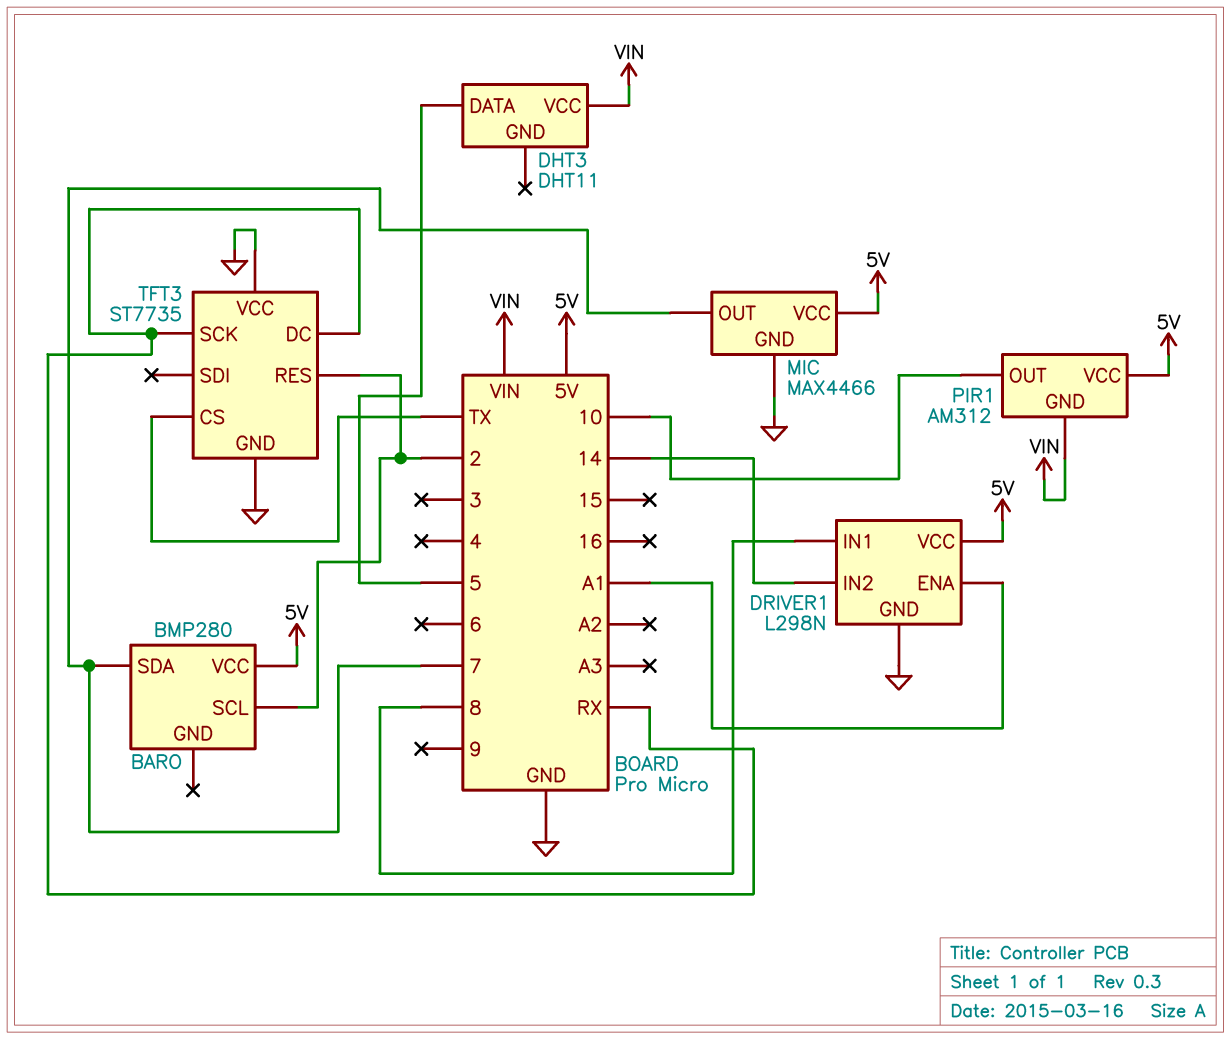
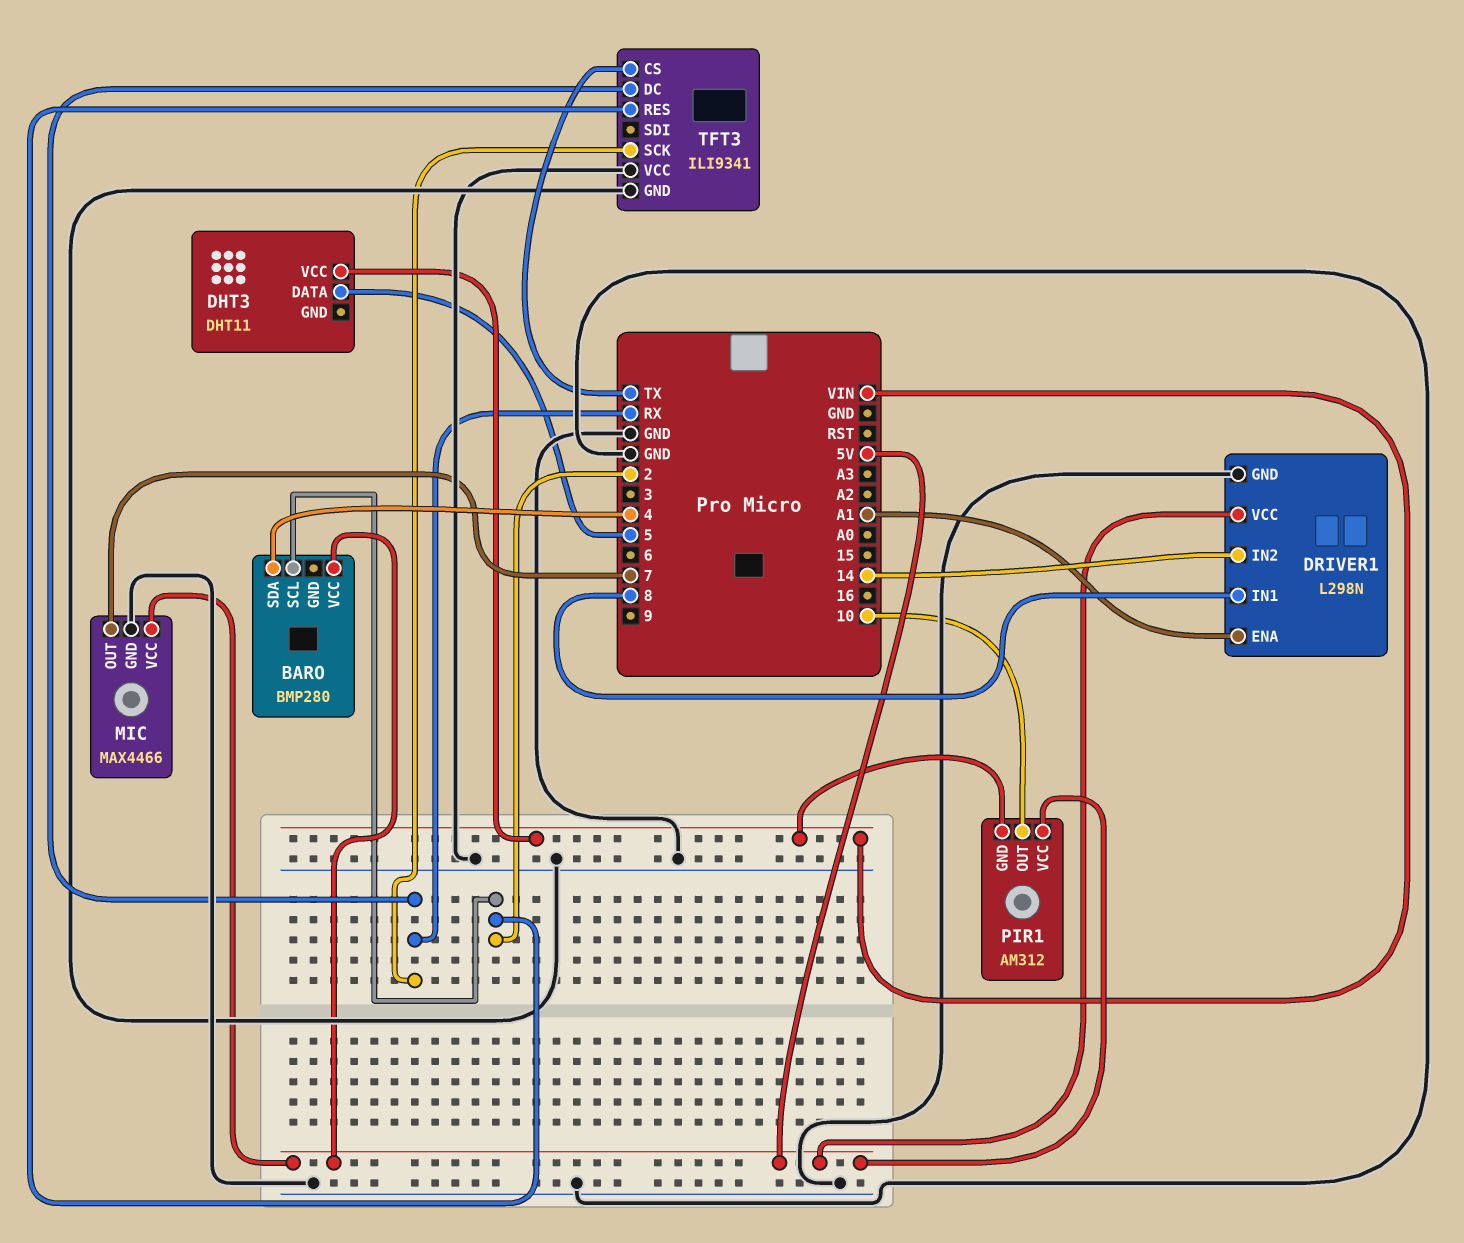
BARO pin SDA: 7 -> 4
TFT3: ST7735 -> ILI9341

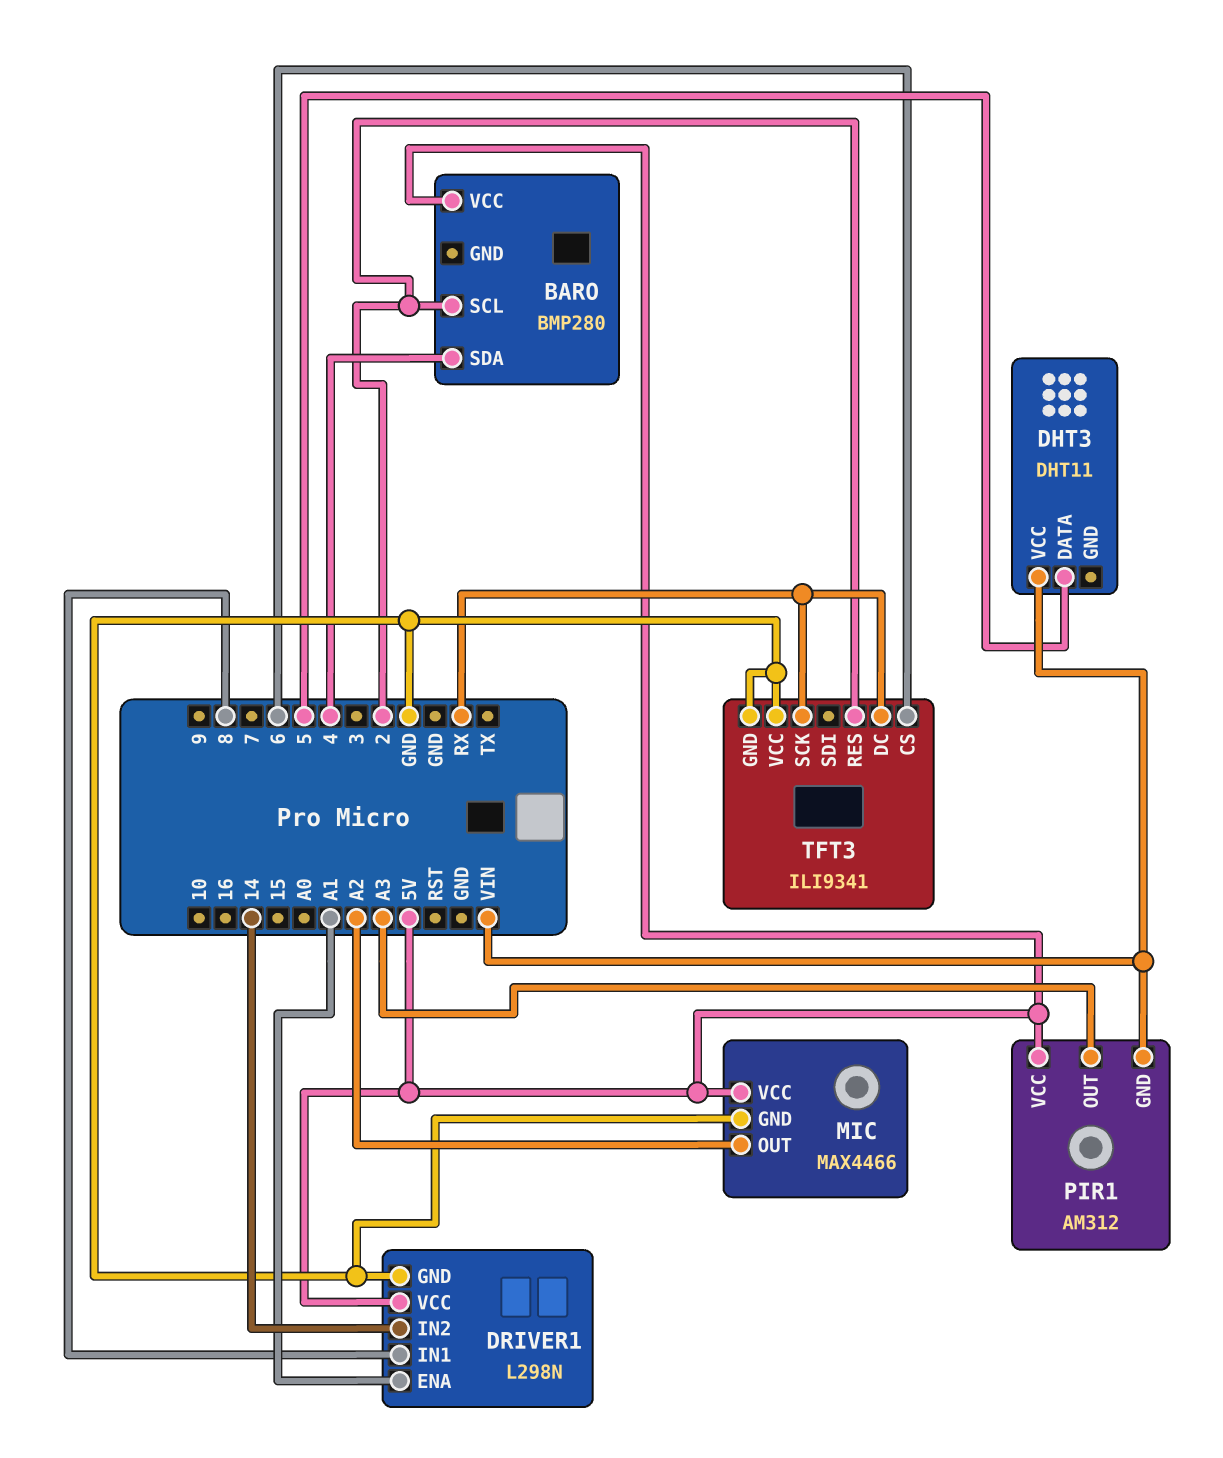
MIC pin OUT: 7 -> A2
PIR1 pin OUT: 10 -> A3
TFT3 pin CS: TX -> 6

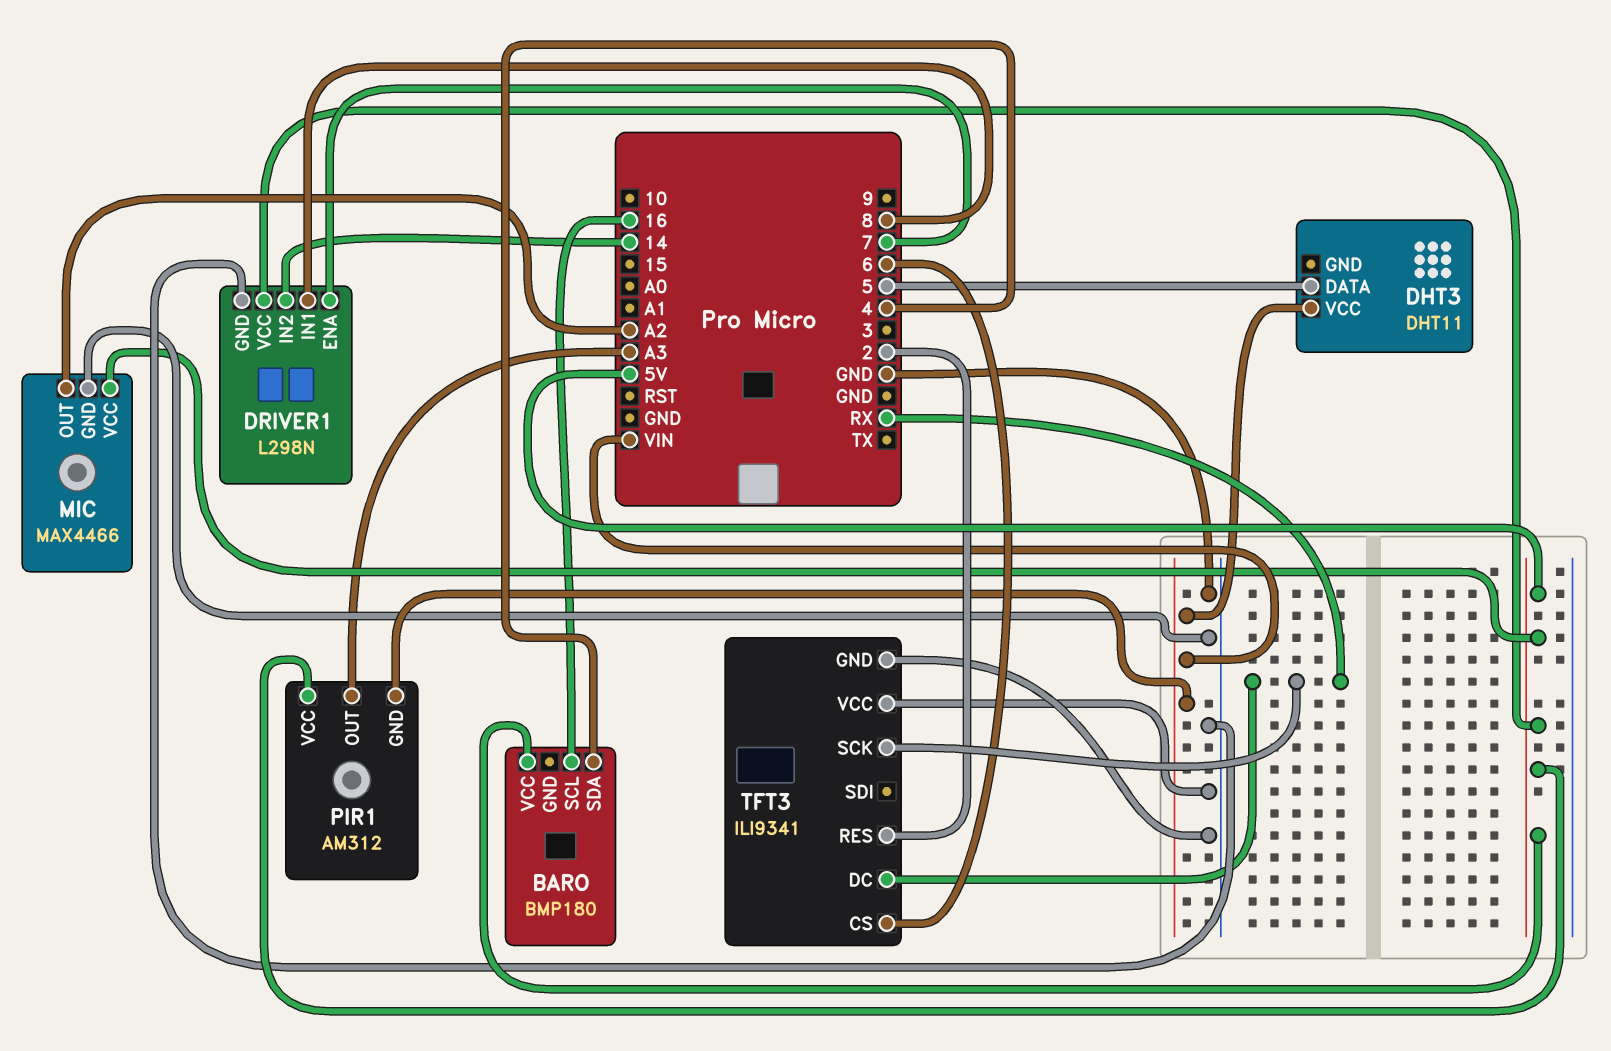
BARO: BMP280 -> BMP180
BARO pin SCL: 2 -> 16
DRIVER1 pin ENA: A1 -> 7

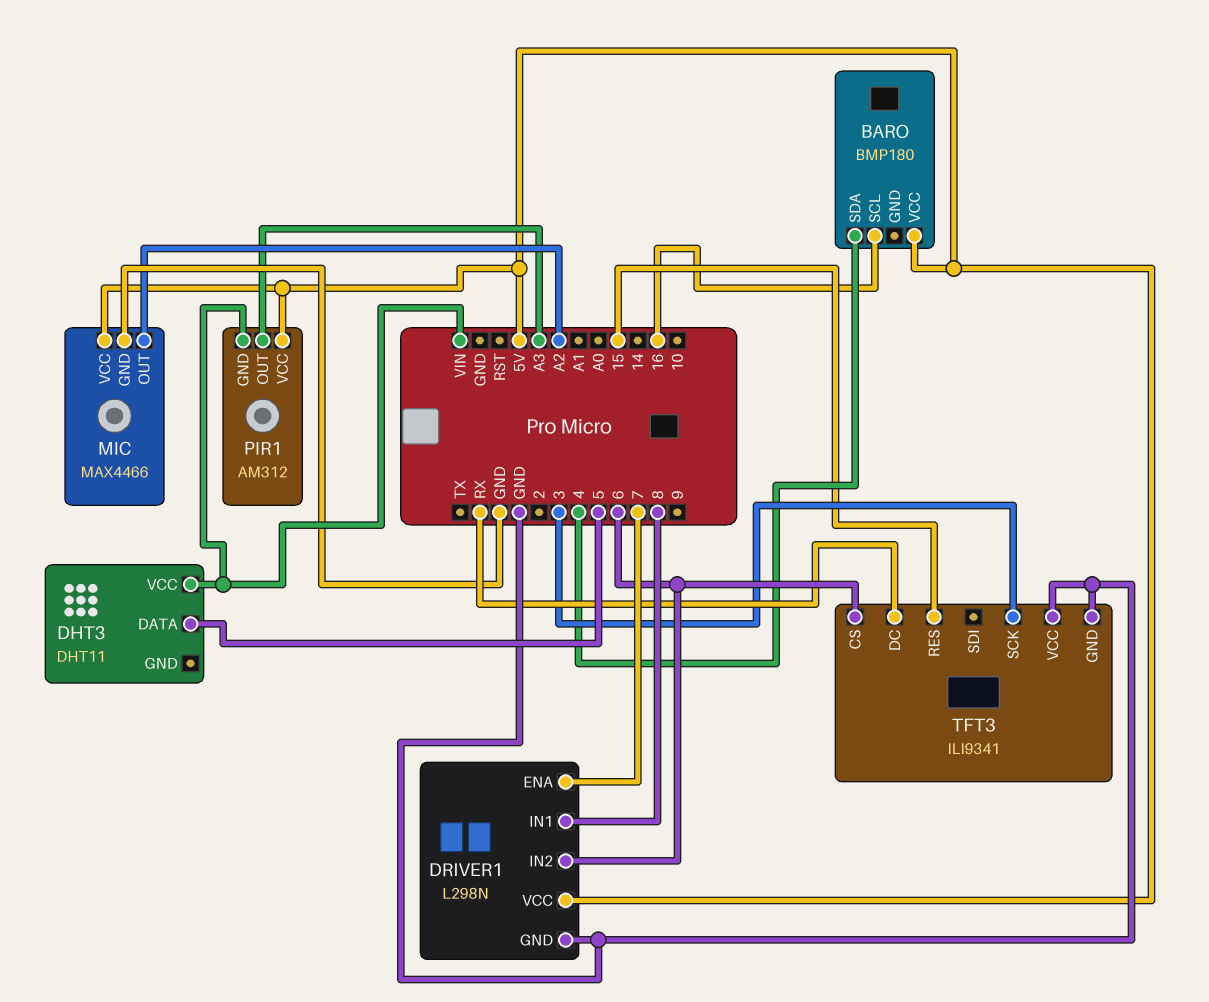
DRIVER1 pin IN2: 14 -> 6
TFT3 pin RES: 2 -> 15
TFT3 pin SCK: RX -> 3

